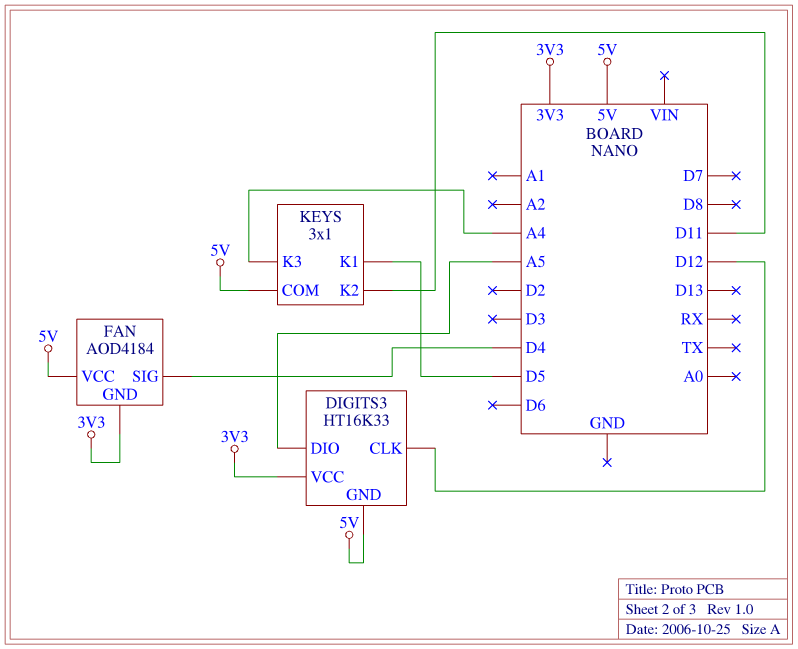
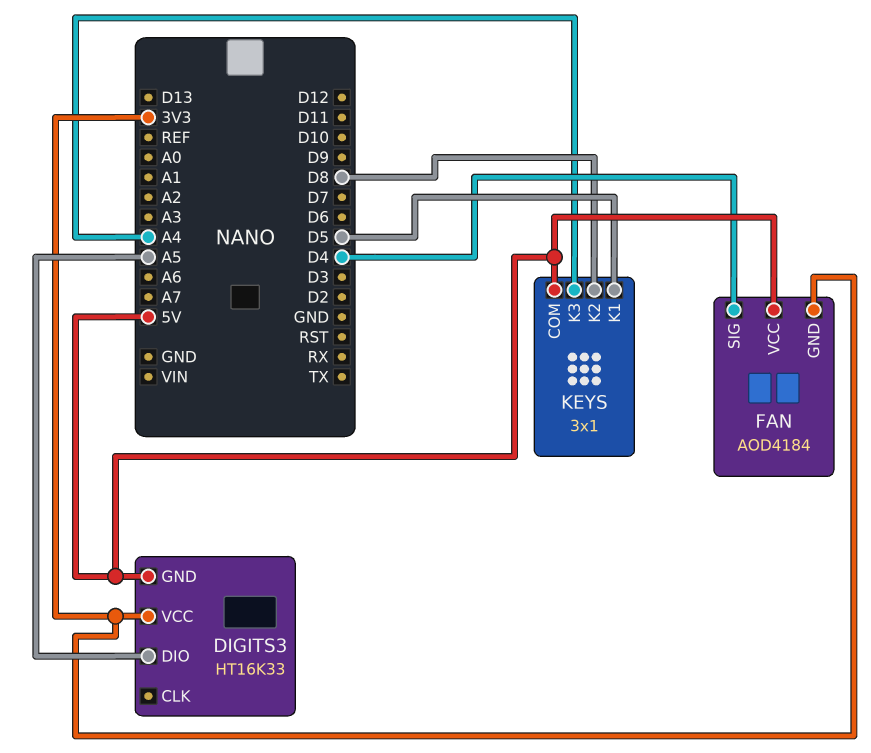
DIGITS3 pin CLK: D12 -> none
KEYS pin K2: D11 -> D8

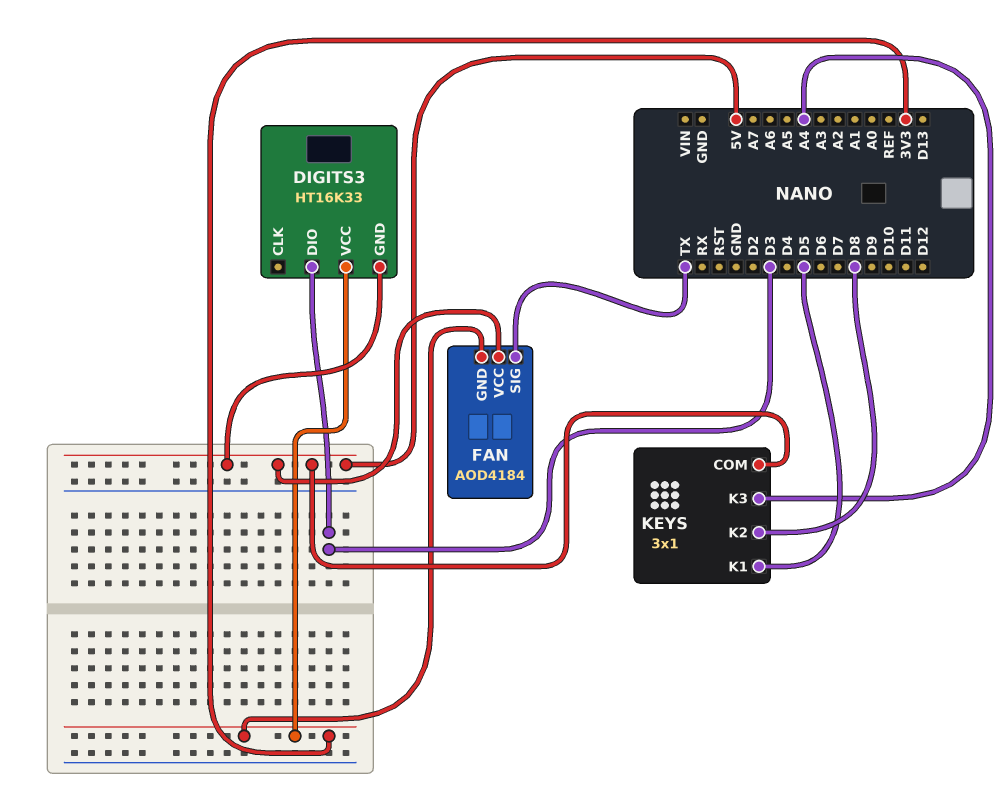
DIGITS3 pin DIO: A5 -> D3
FAN pin SIG: D4 -> TX

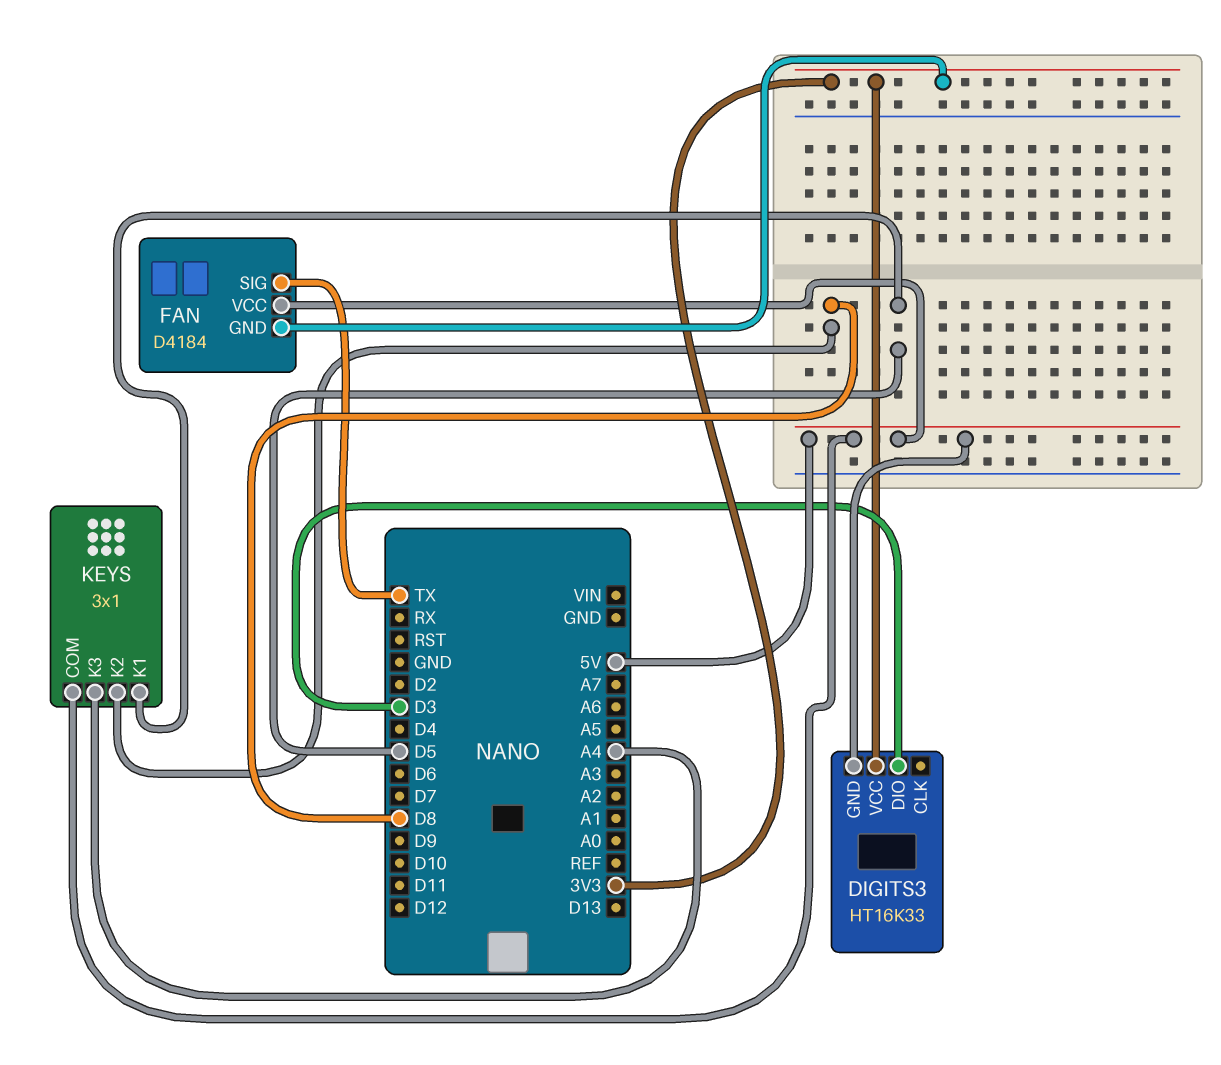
FAN: AOD4184 -> D4184

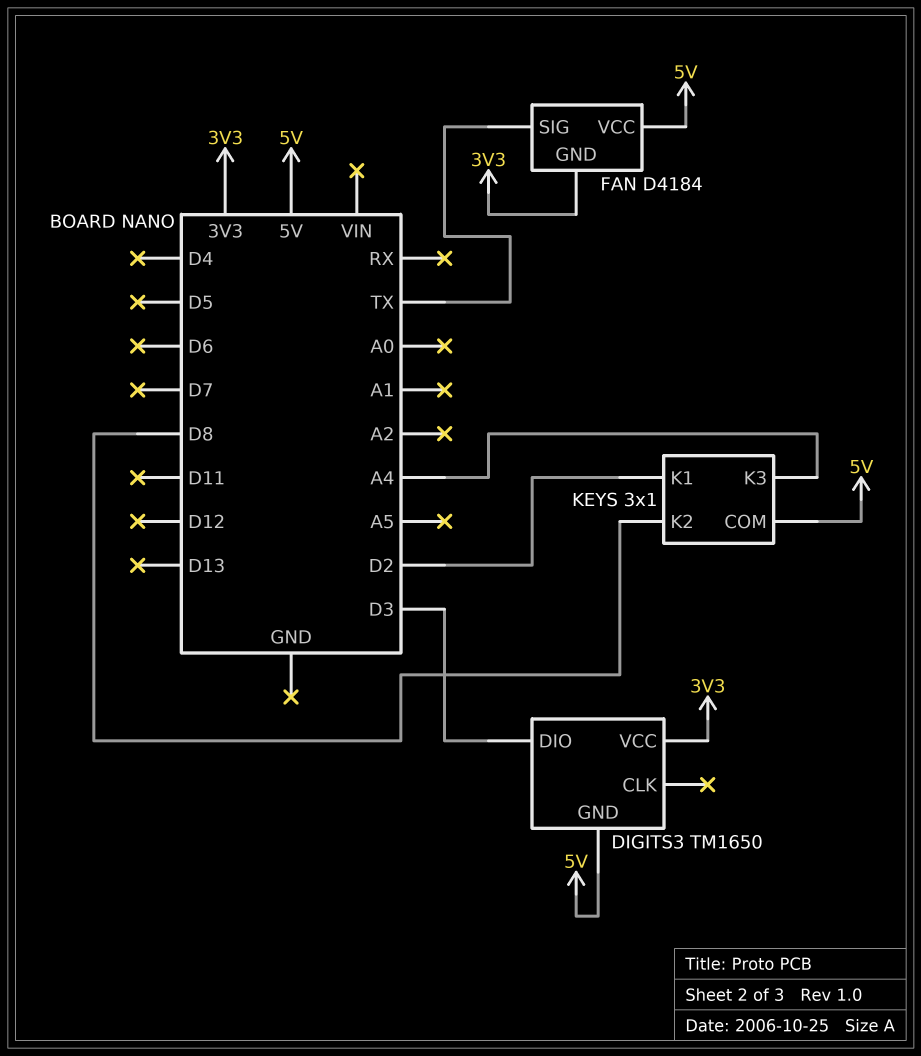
DIGITS3: HT16K33 -> TM1650
KEYS pin K1: D5 -> D2

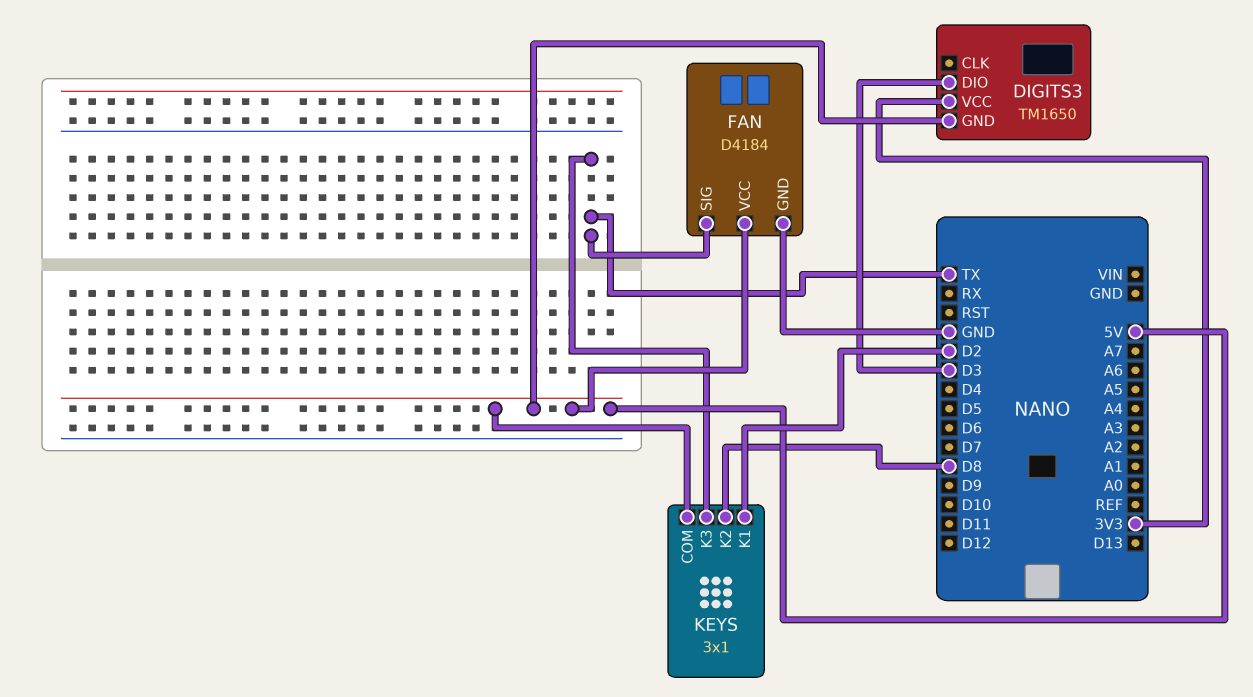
FAN pin GND: 3V3 -> GND
KEYS pin K3: A4 -> TX

